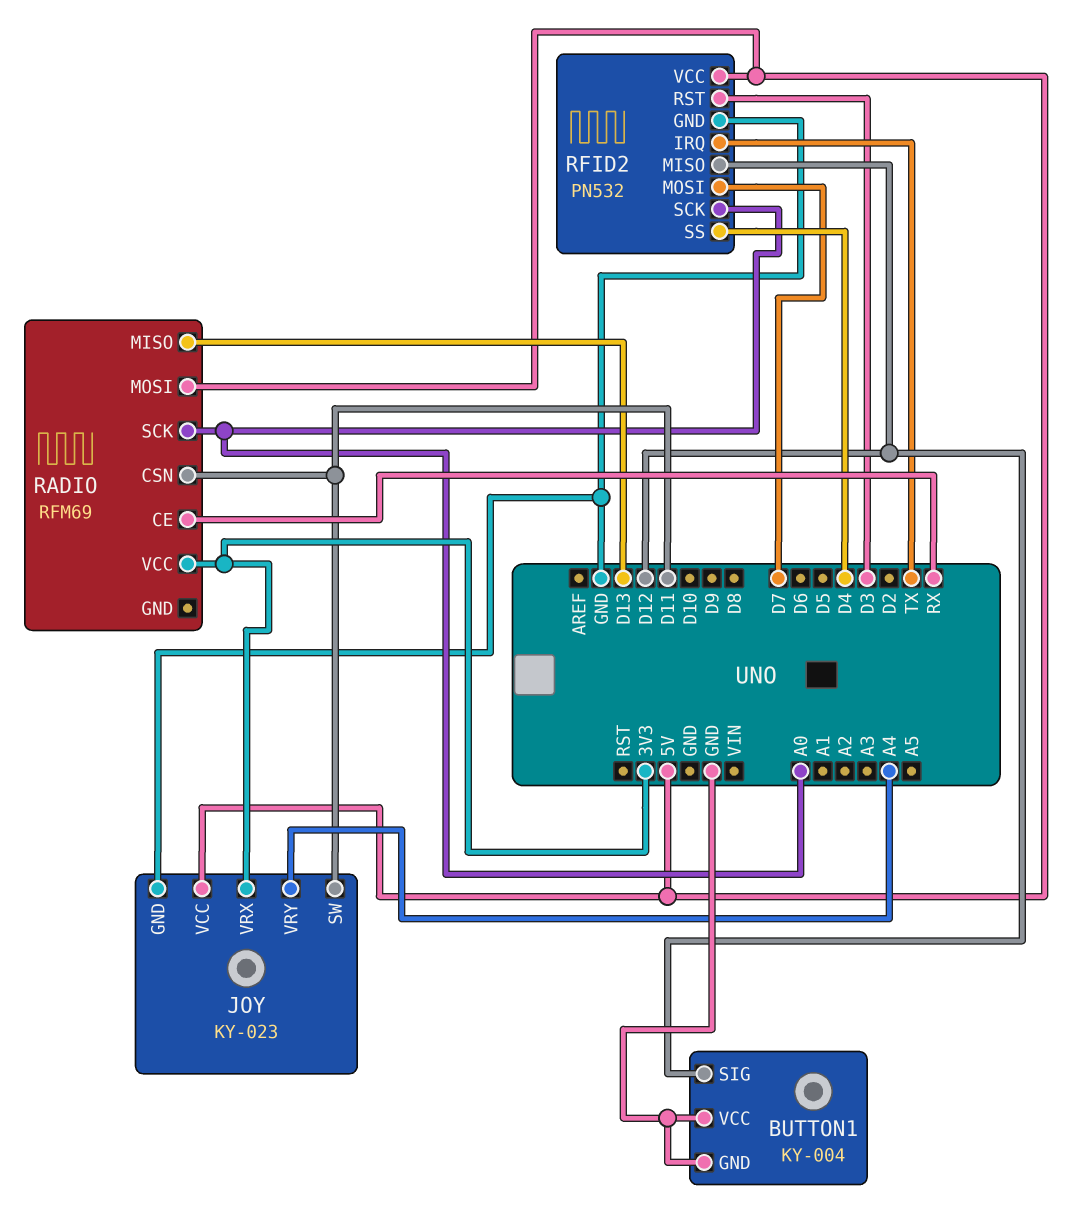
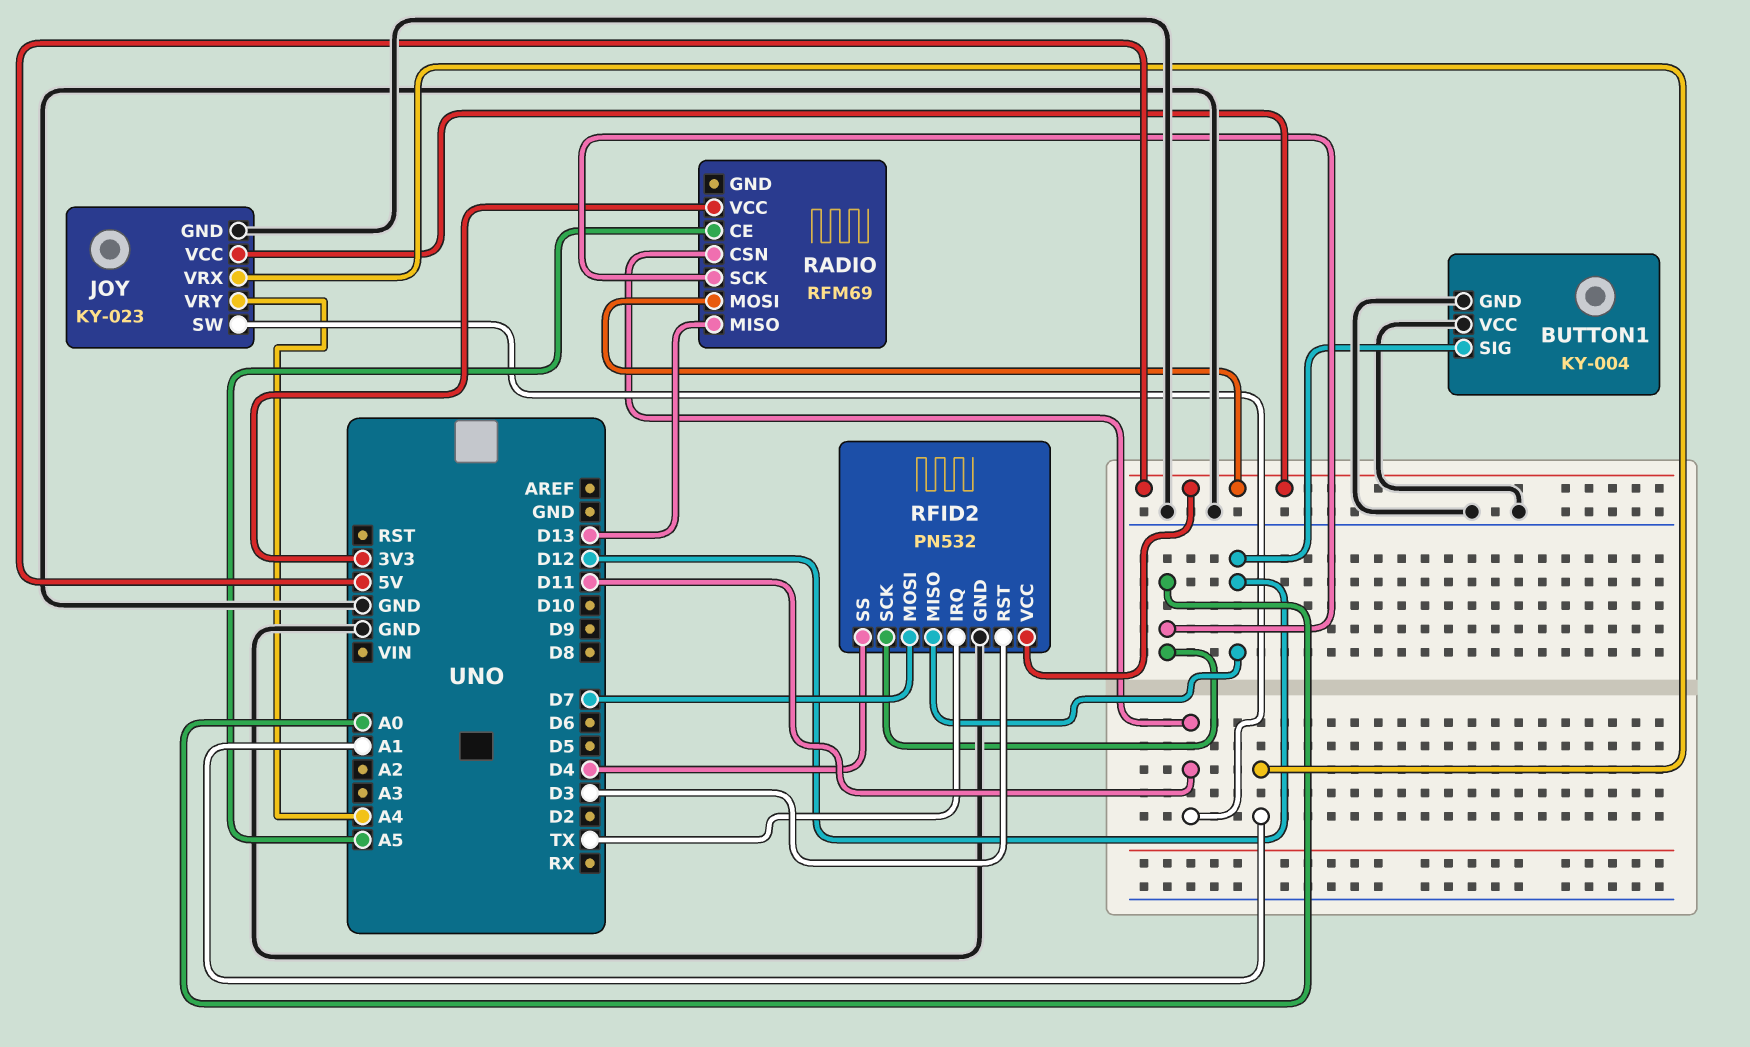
JOY pin VRX: 3V3 -> A1
RADIO pin CE: RX -> A5

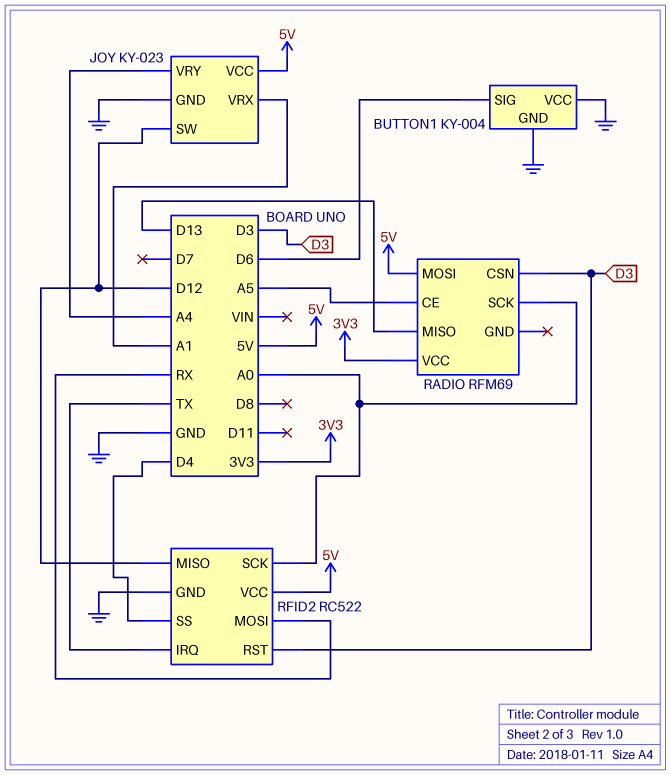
BUTTON1 pin SIG: D12 -> D6
JOY pin SW: D11 -> D12
RADIO pin CSN: D11 -> D3
RFID2: PN532 -> RC522
RFID2 pin MOSI: D7 -> RX

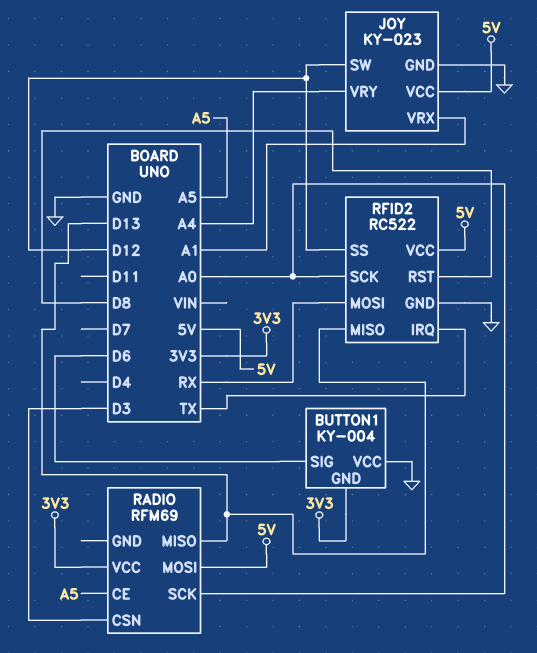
BUTTON1 pin GND: GND -> 3V3
RFID2 pin MISO: D12 -> D13
RFID2 pin RST: D3 -> D8
RFID2 pin SS: D4 -> D12

